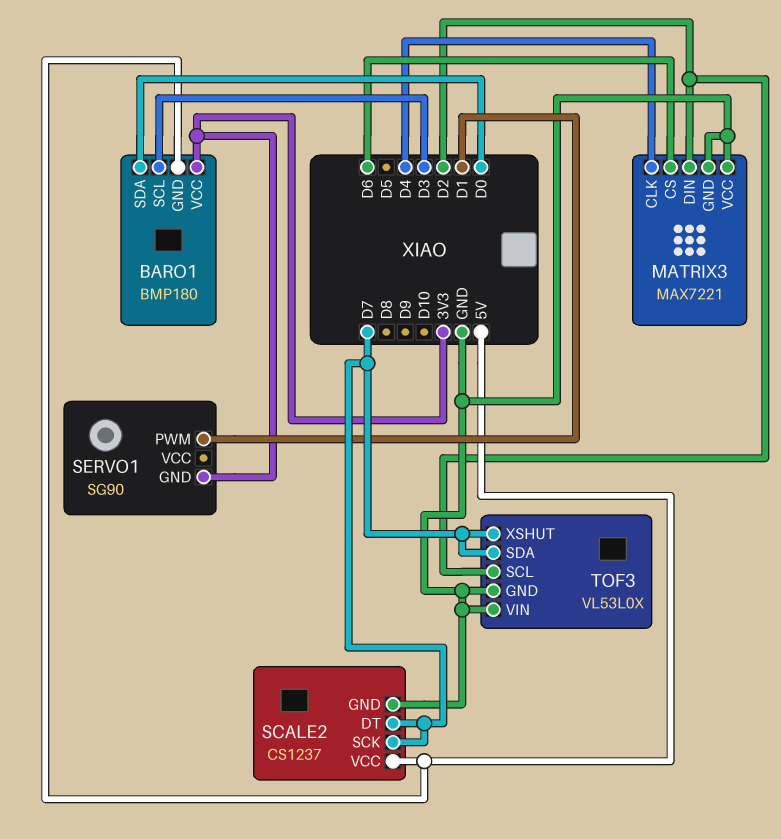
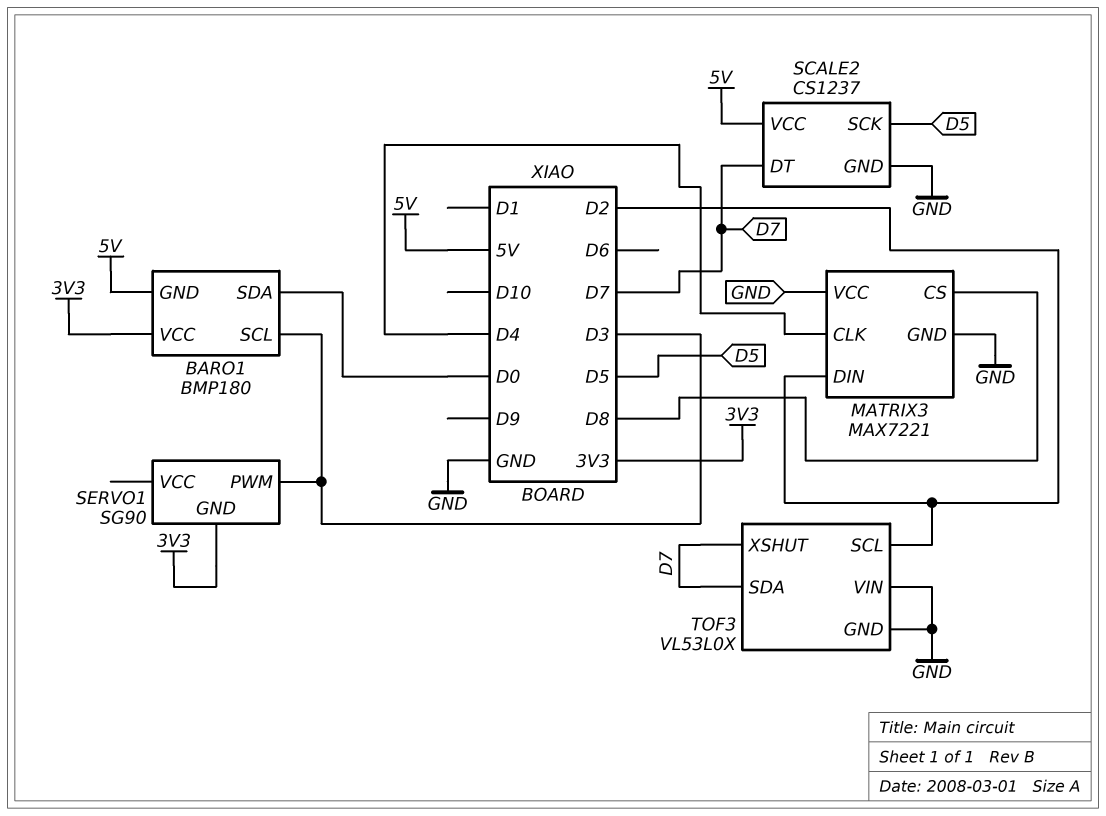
MATRIX3 pin CS: D6 -> D8
SCALE2 pin SCK: D7 -> D5
SERVO1 pin PWM: D1 -> D3

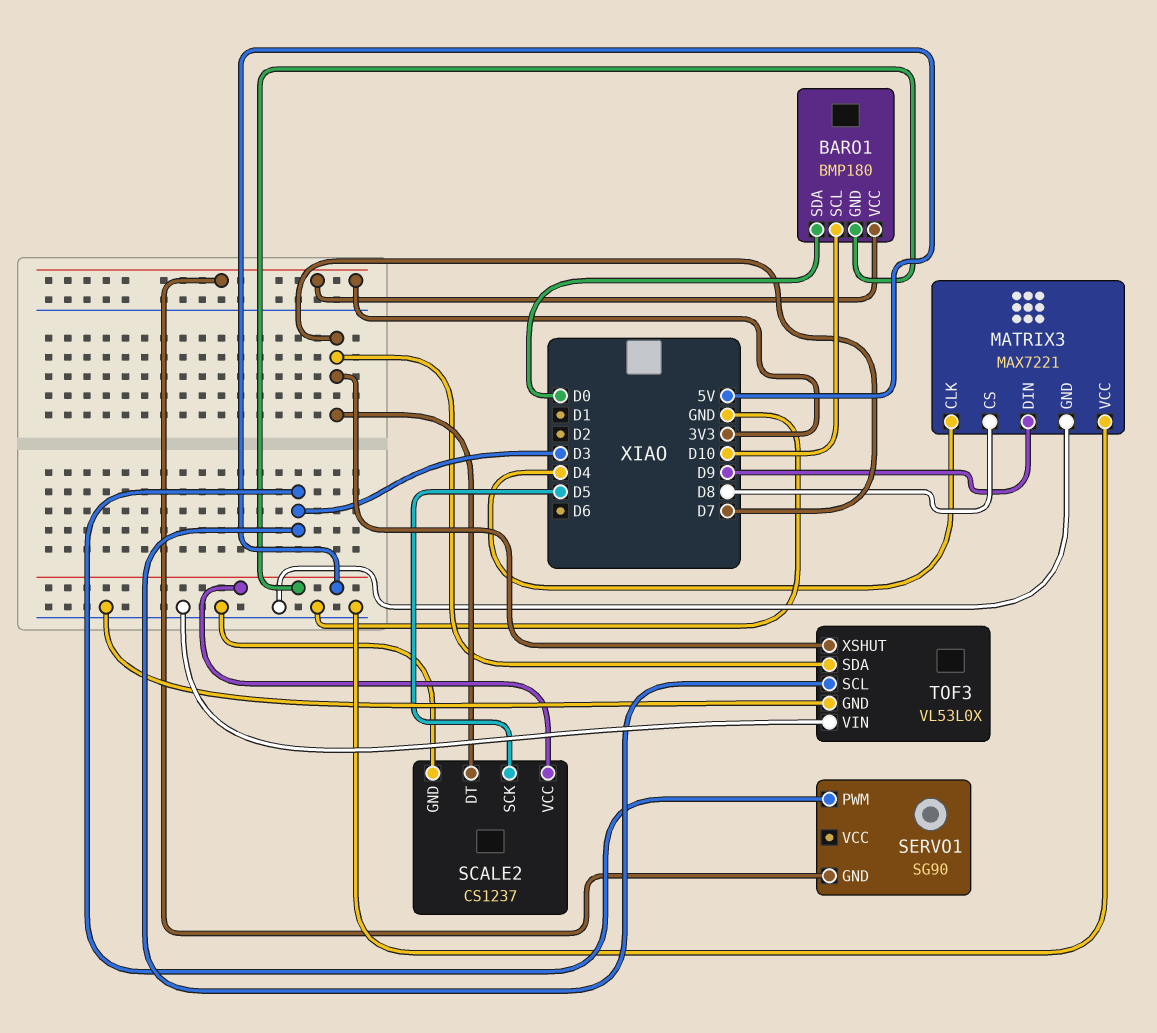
BARO1 pin SCL: D3 -> D10
MATRIX3 pin DIN: D2 -> D9
TOF3 pin SCL: D2 -> D3

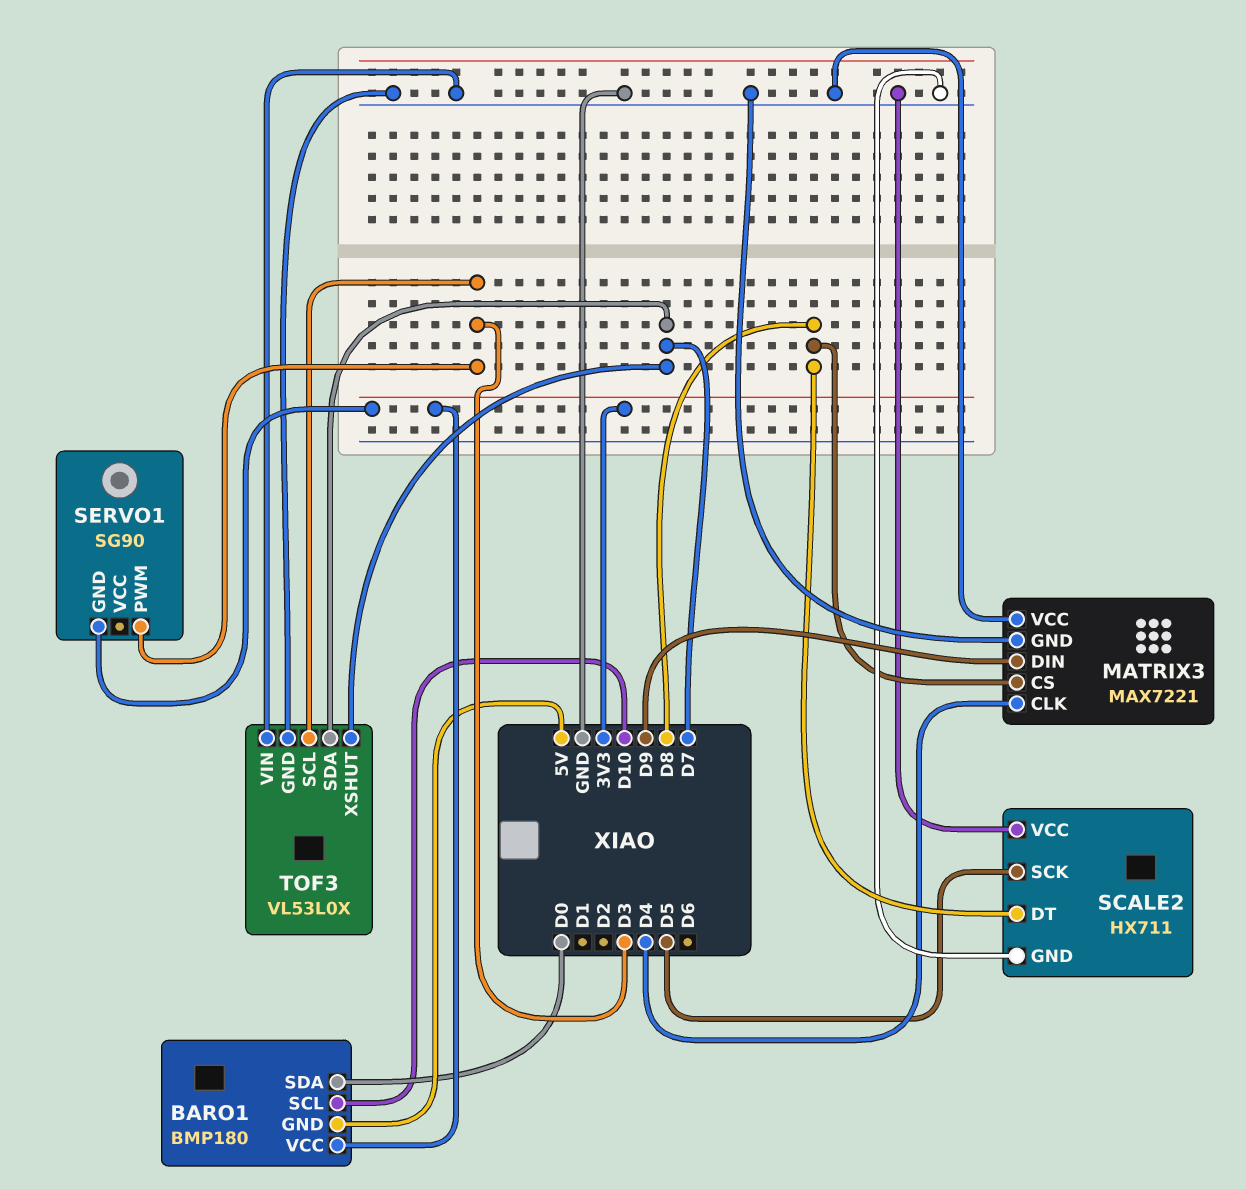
SCALE2: CS1237 -> HX711
SCALE2 pin DT: D7 -> D8
SCALE2 pin VCC: 5V -> GND

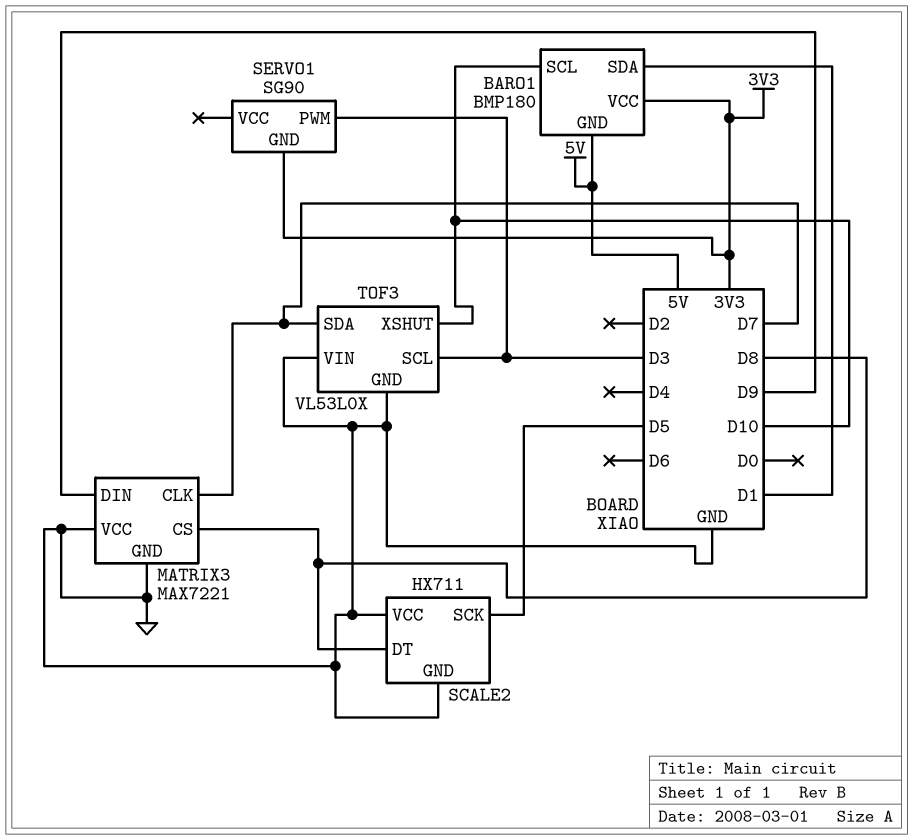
BARO1 pin SDA: D0 -> D1
MATRIX3 pin CLK: D4 -> D7
TOF3 pin XSHUT: D7 -> D10

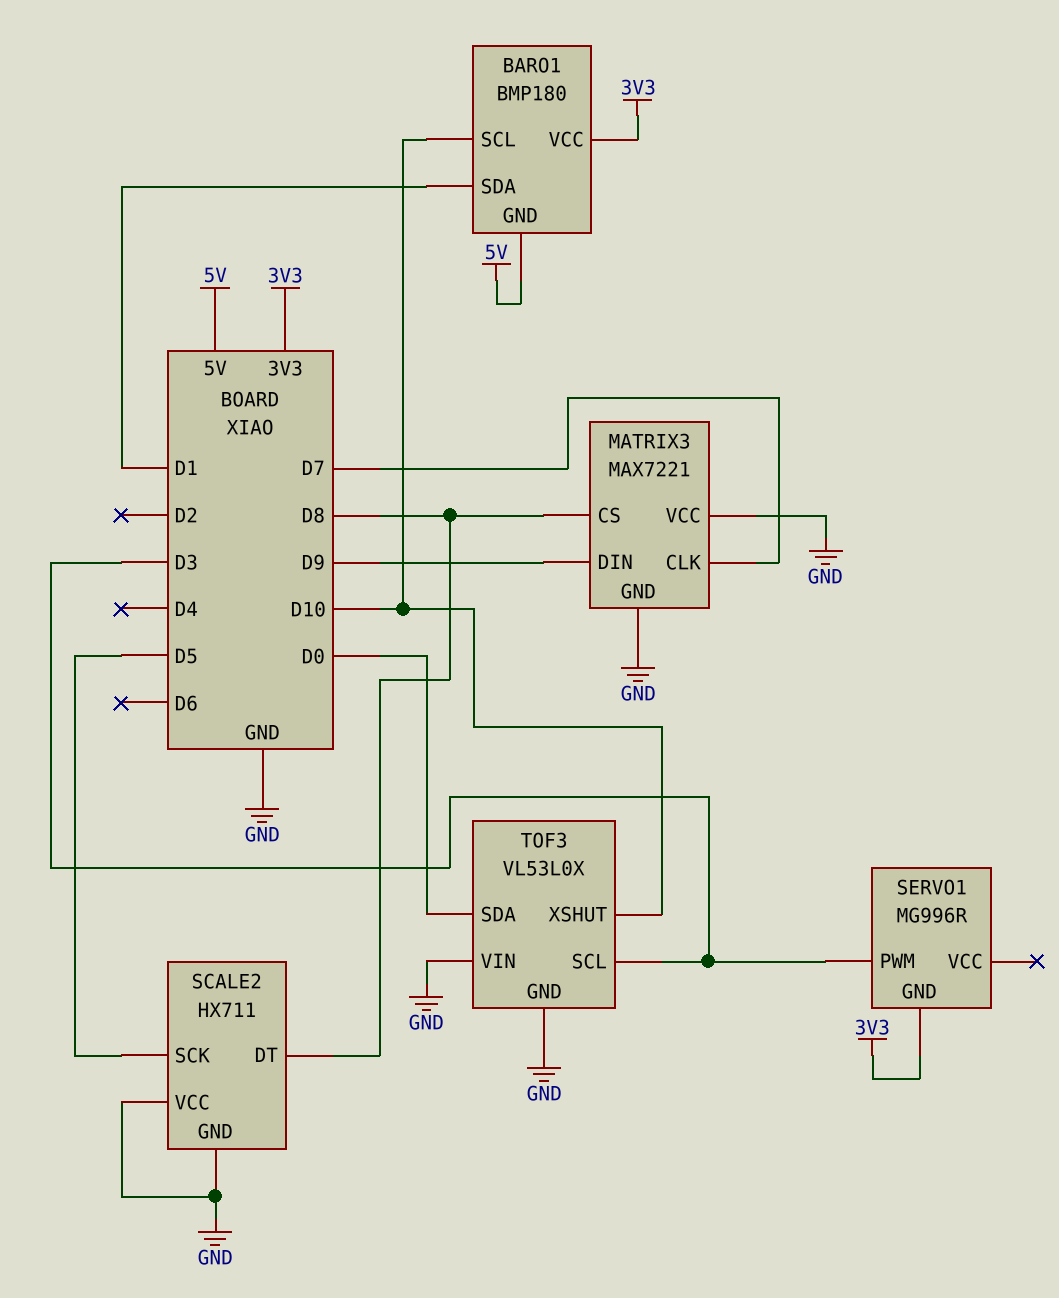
SERVO1: SG90 -> MG996R
TOF3 pin SDA: D7 -> D0

